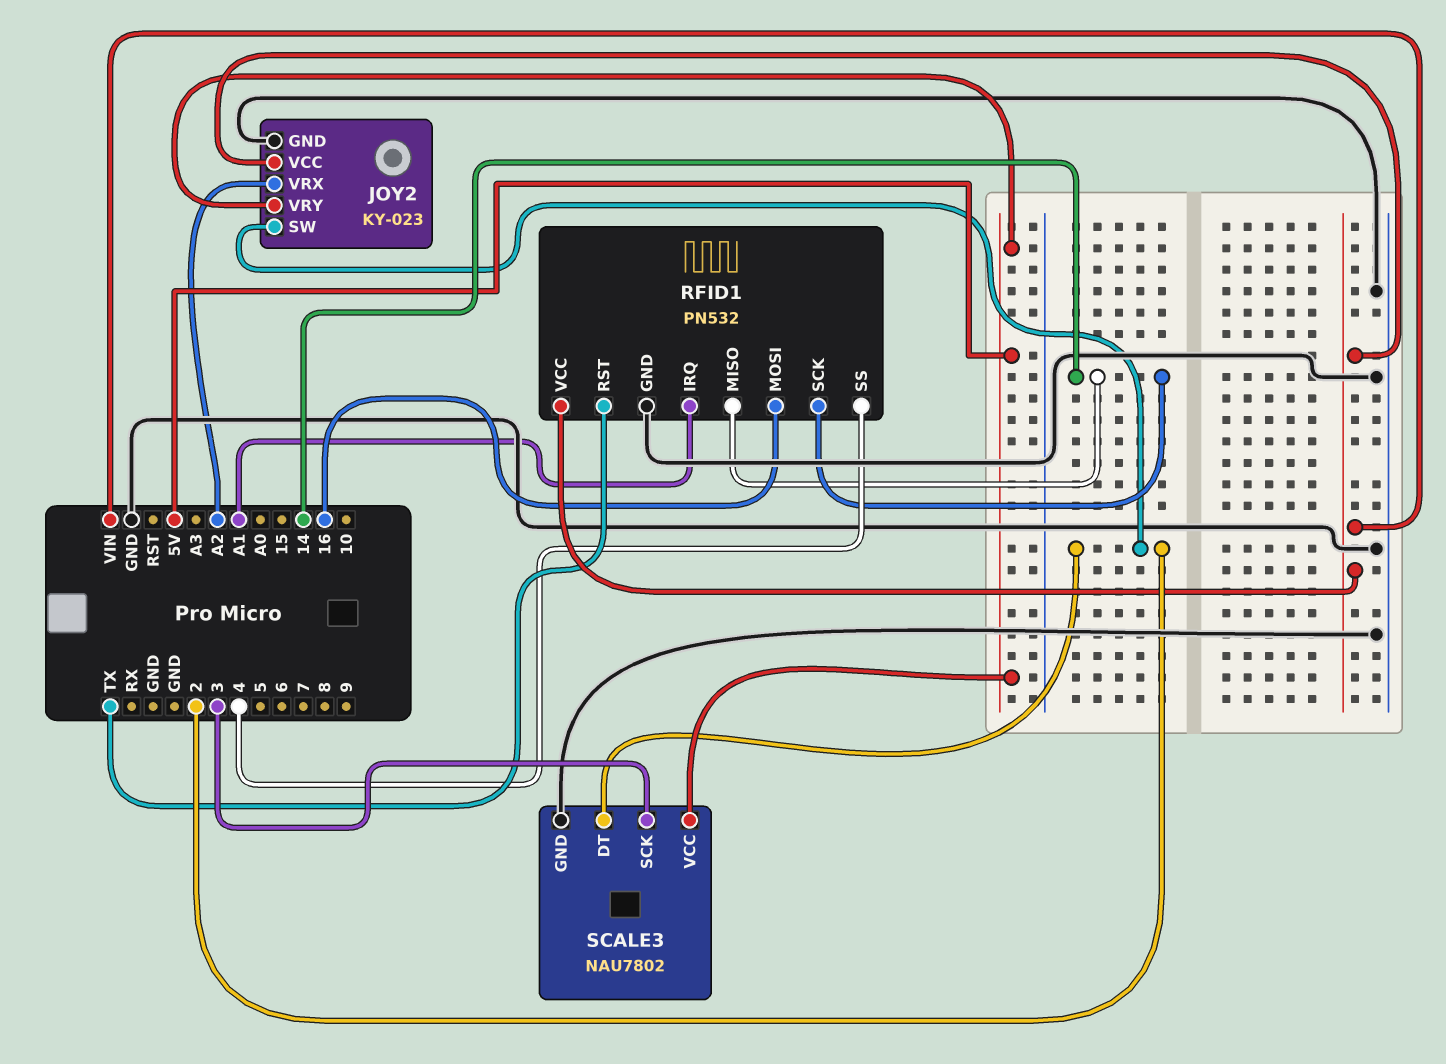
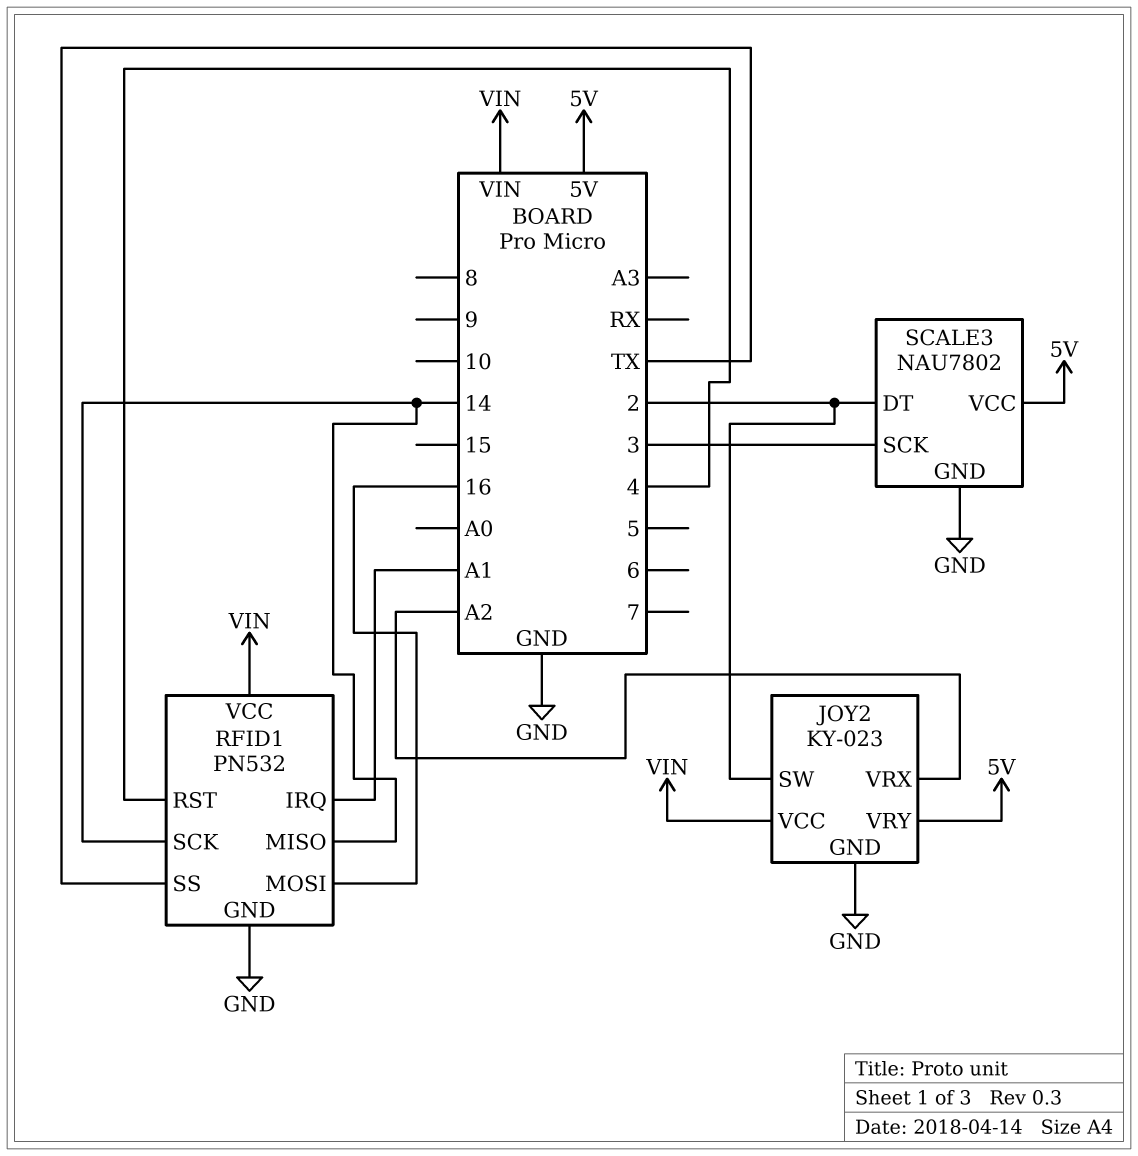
RFID1 pin RST: TX -> 4
RFID1 pin SS: 4 -> TX

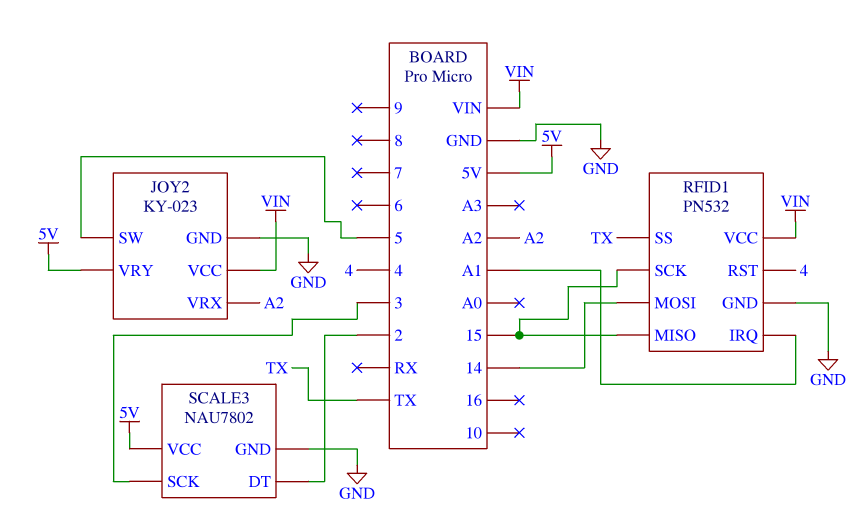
JOY2 pin SW: 2 -> 5
RFID1 pin MISO: 14 -> 15
RFID1 pin MOSI: 16 -> 14
RFID1 pin SCK: 14 -> 15

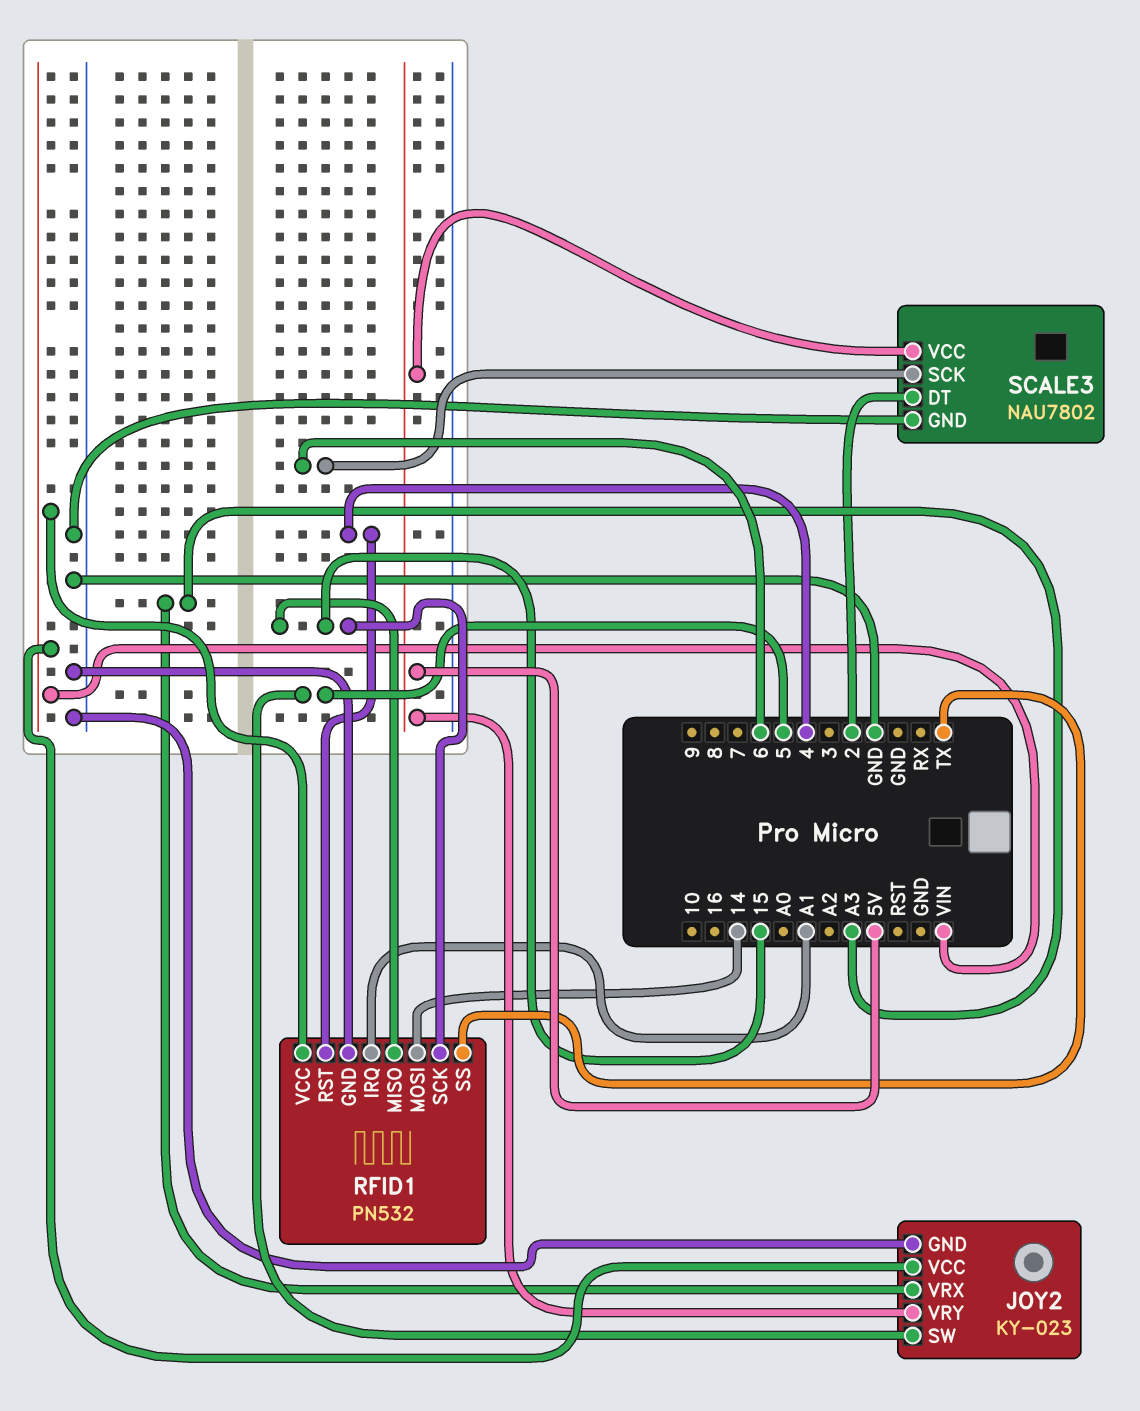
JOY2 pin VRX: A2 -> A3
SCALE3 pin SCK: 3 -> 6

